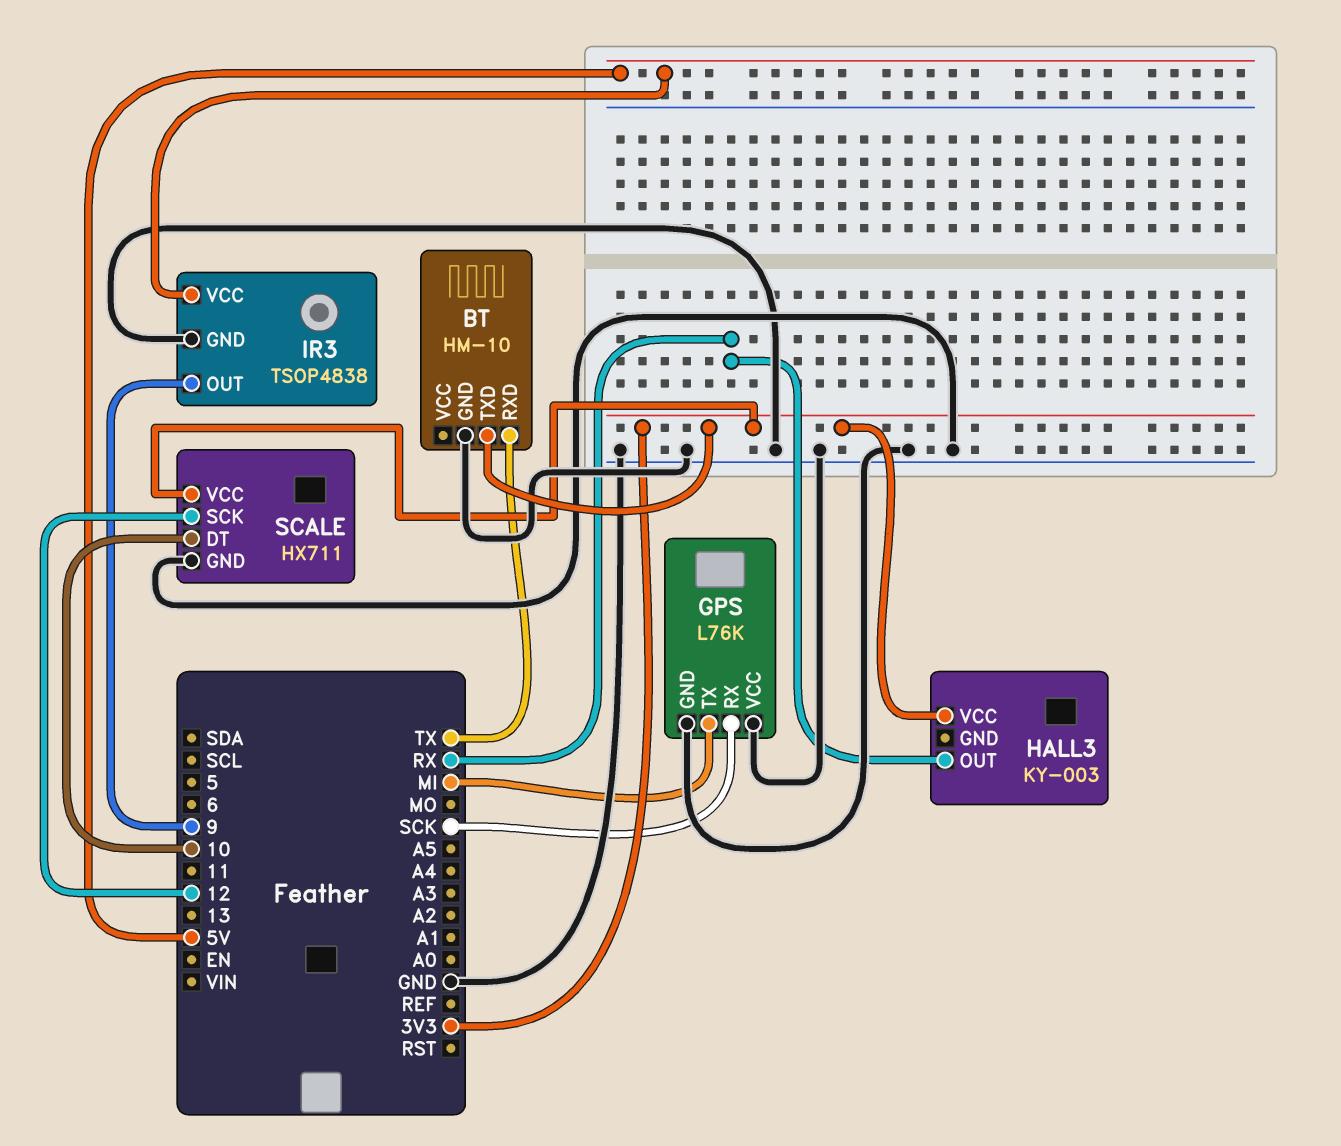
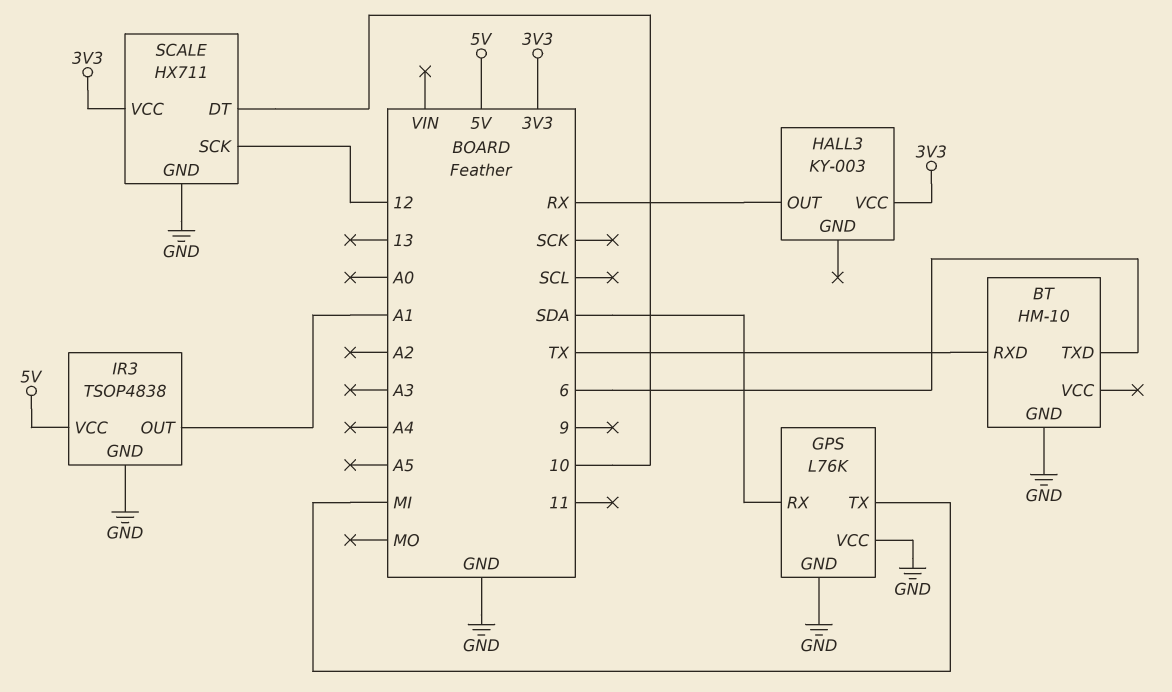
BT pin TXD: 3V3 -> 6
GPS pin RX: SCK -> SDA
IR3 pin OUT: 9 -> A1

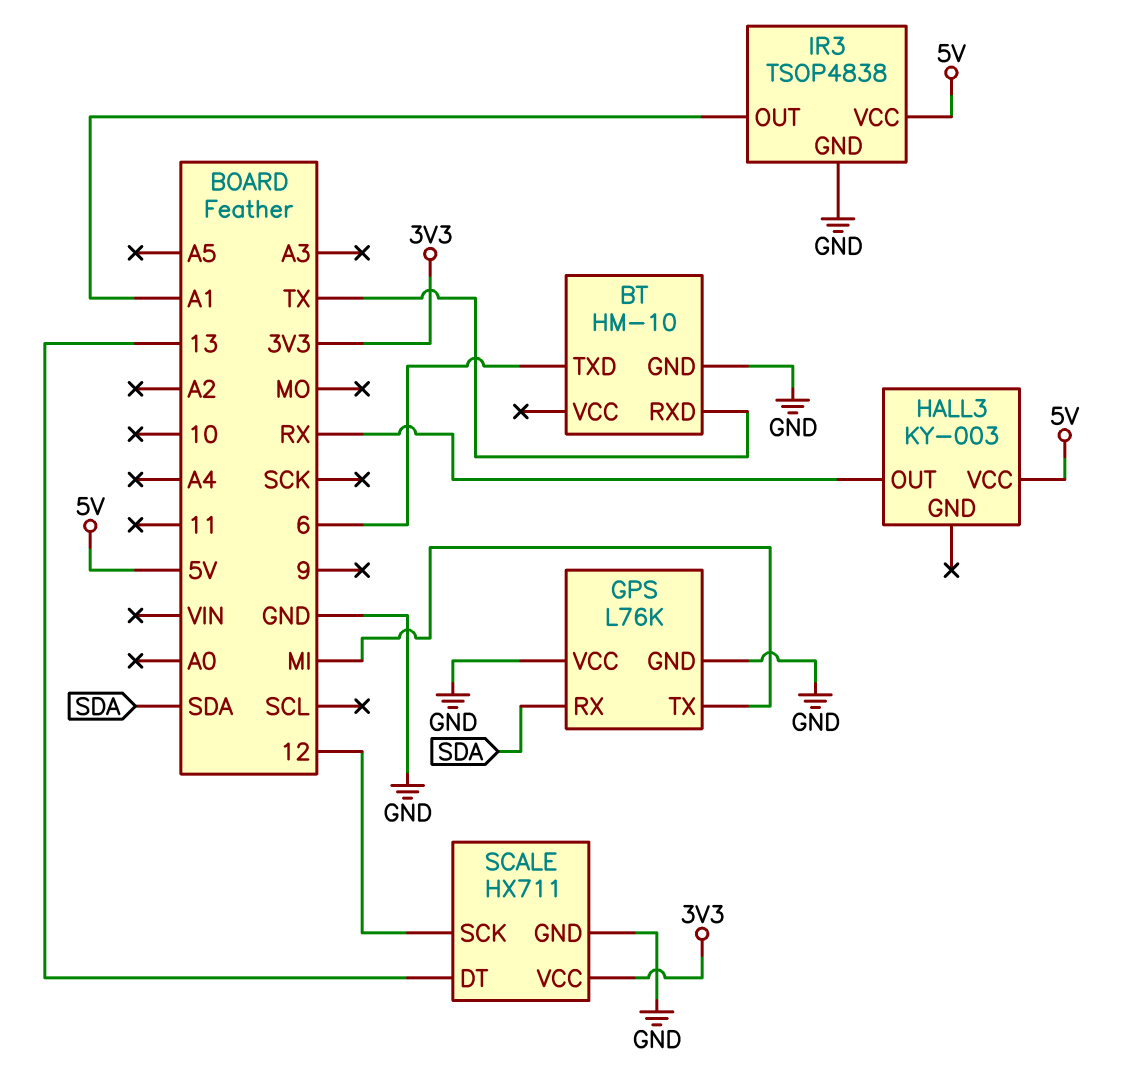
HALL3 pin VCC: 3V3 -> 5V
SCALE pin DT: 10 -> 13

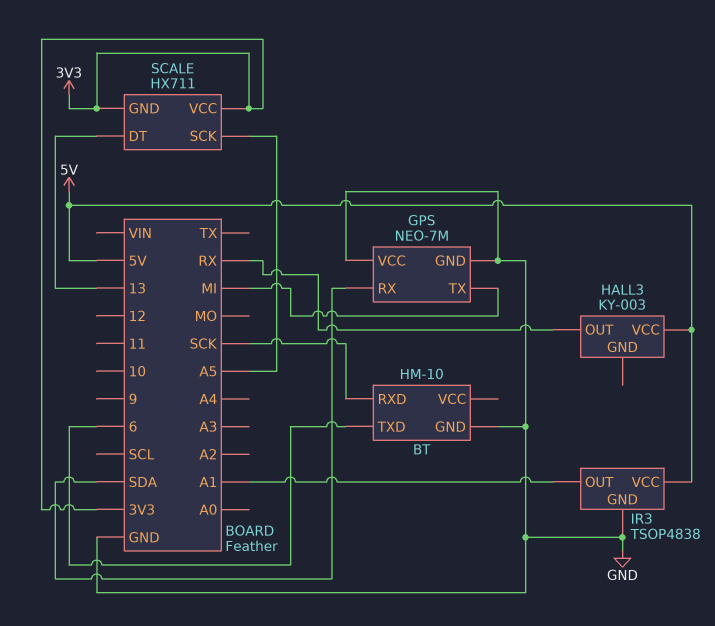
BT pin RXD: TX -> SCK
GPS: L76K -> NEO-7M
SCALE pin GND: GND -> 3V3
SCALE pin SCK: 12 -> A5

